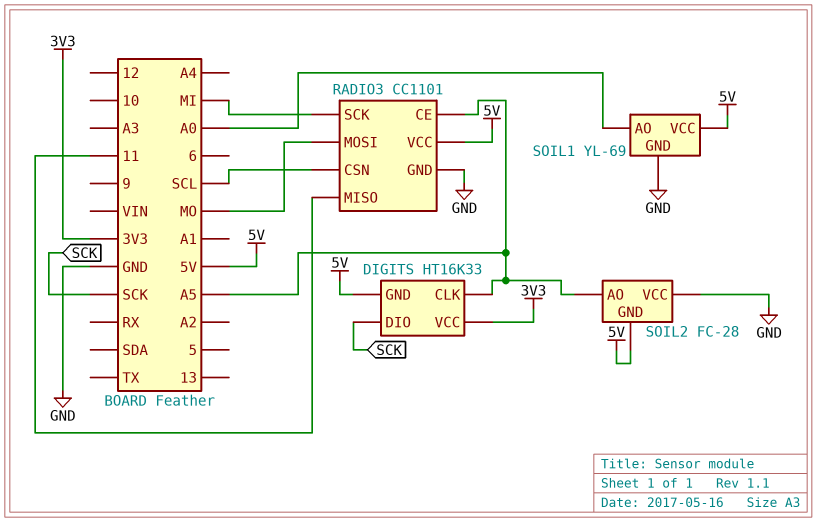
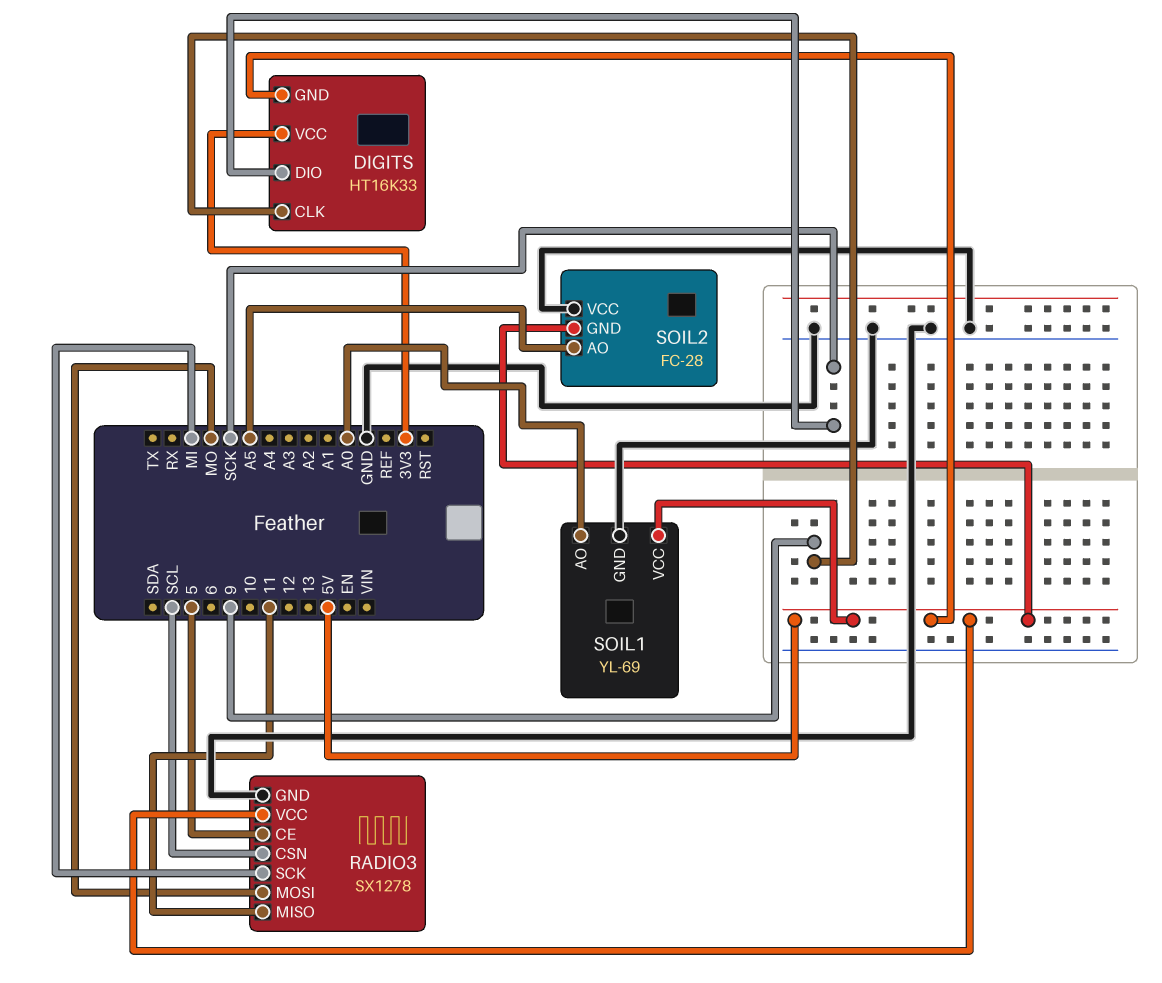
DIGITS pin CLK: A5 -> 9
RADIO3: CC1101 -> SX1278
RADIO3 pin CE: A5 -> 5

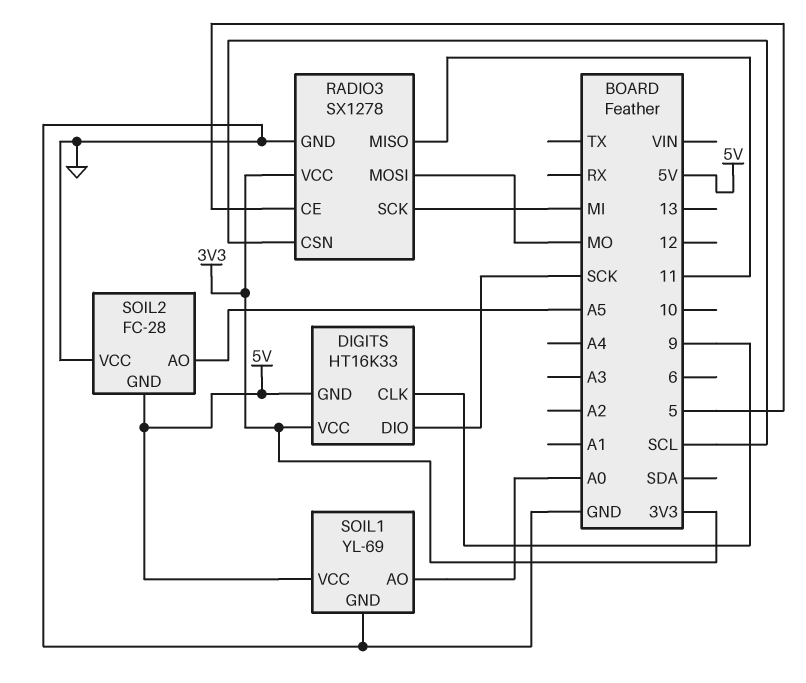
RADIO3 pin VCC: 5V -> 3V3

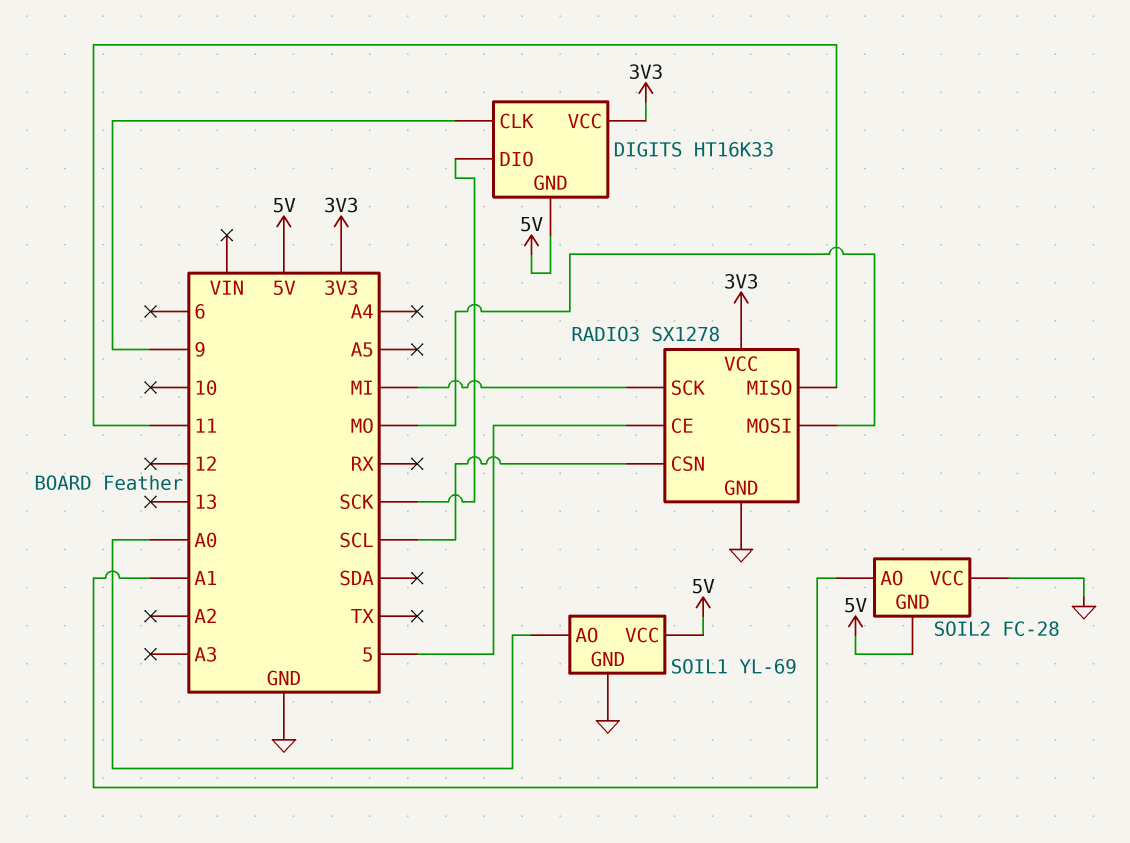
SOIL2 pin AO: A5 -> A1

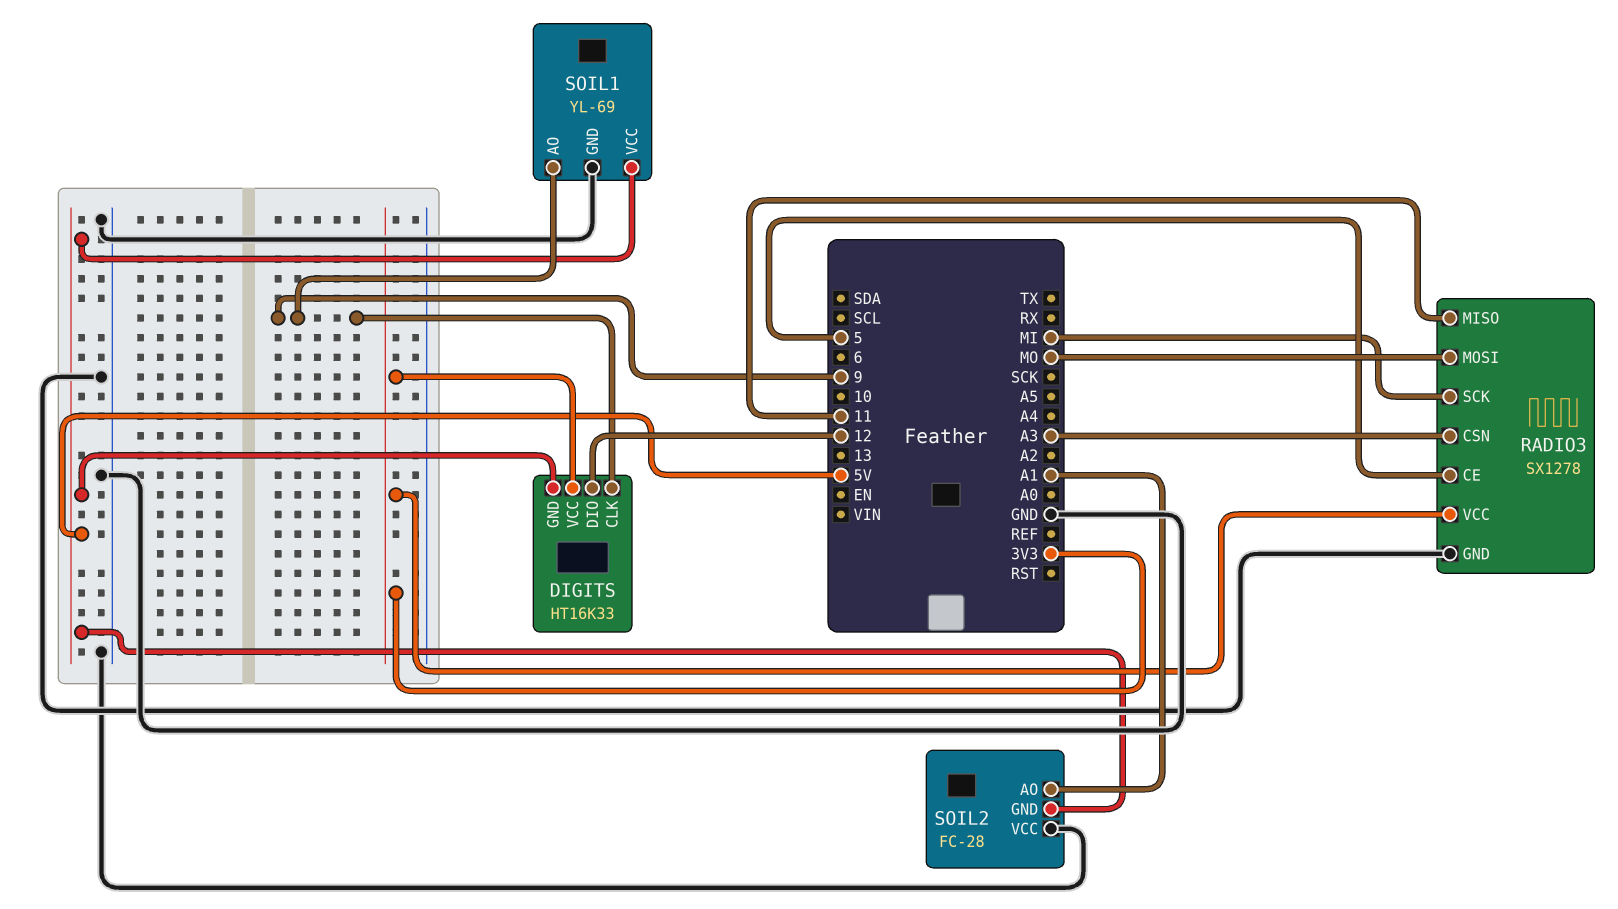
DIGITS pin DIO: SCK -> 12
RADIO3 pin CSN: SCL -> A3
SOIL1 pin AO: A0 -> 9

